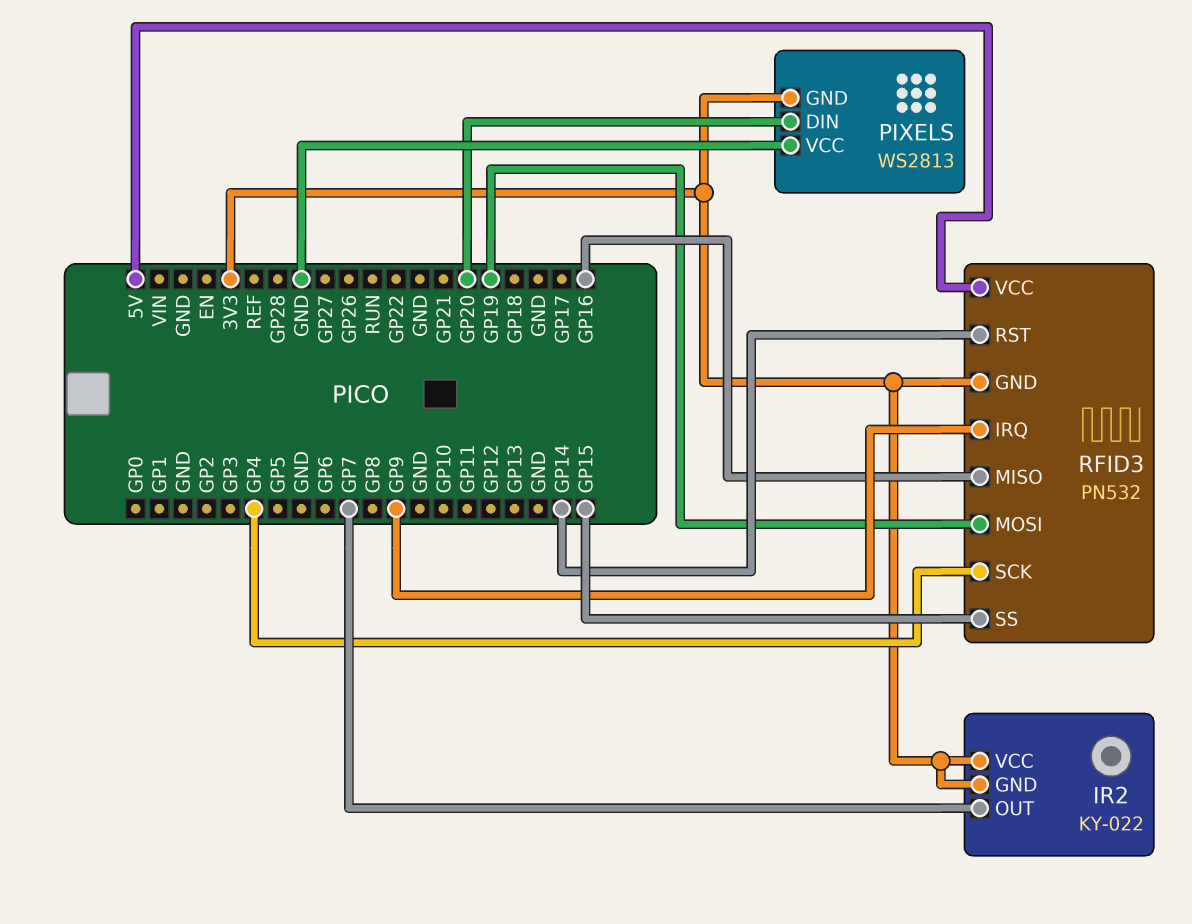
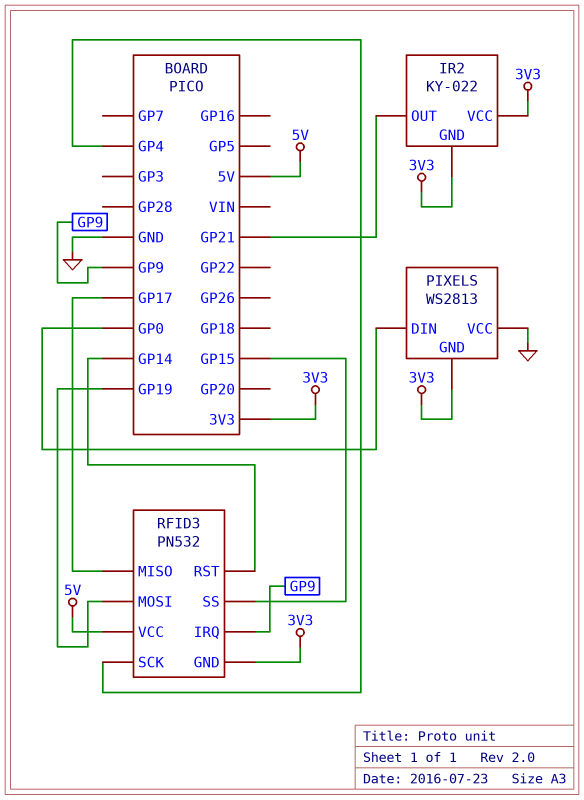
IR2 pin OUT: GP7 -> GP21
PIXELS pin DIN: GP20 -> GP0
RFID3 pin MISO: GP16 -> GP17

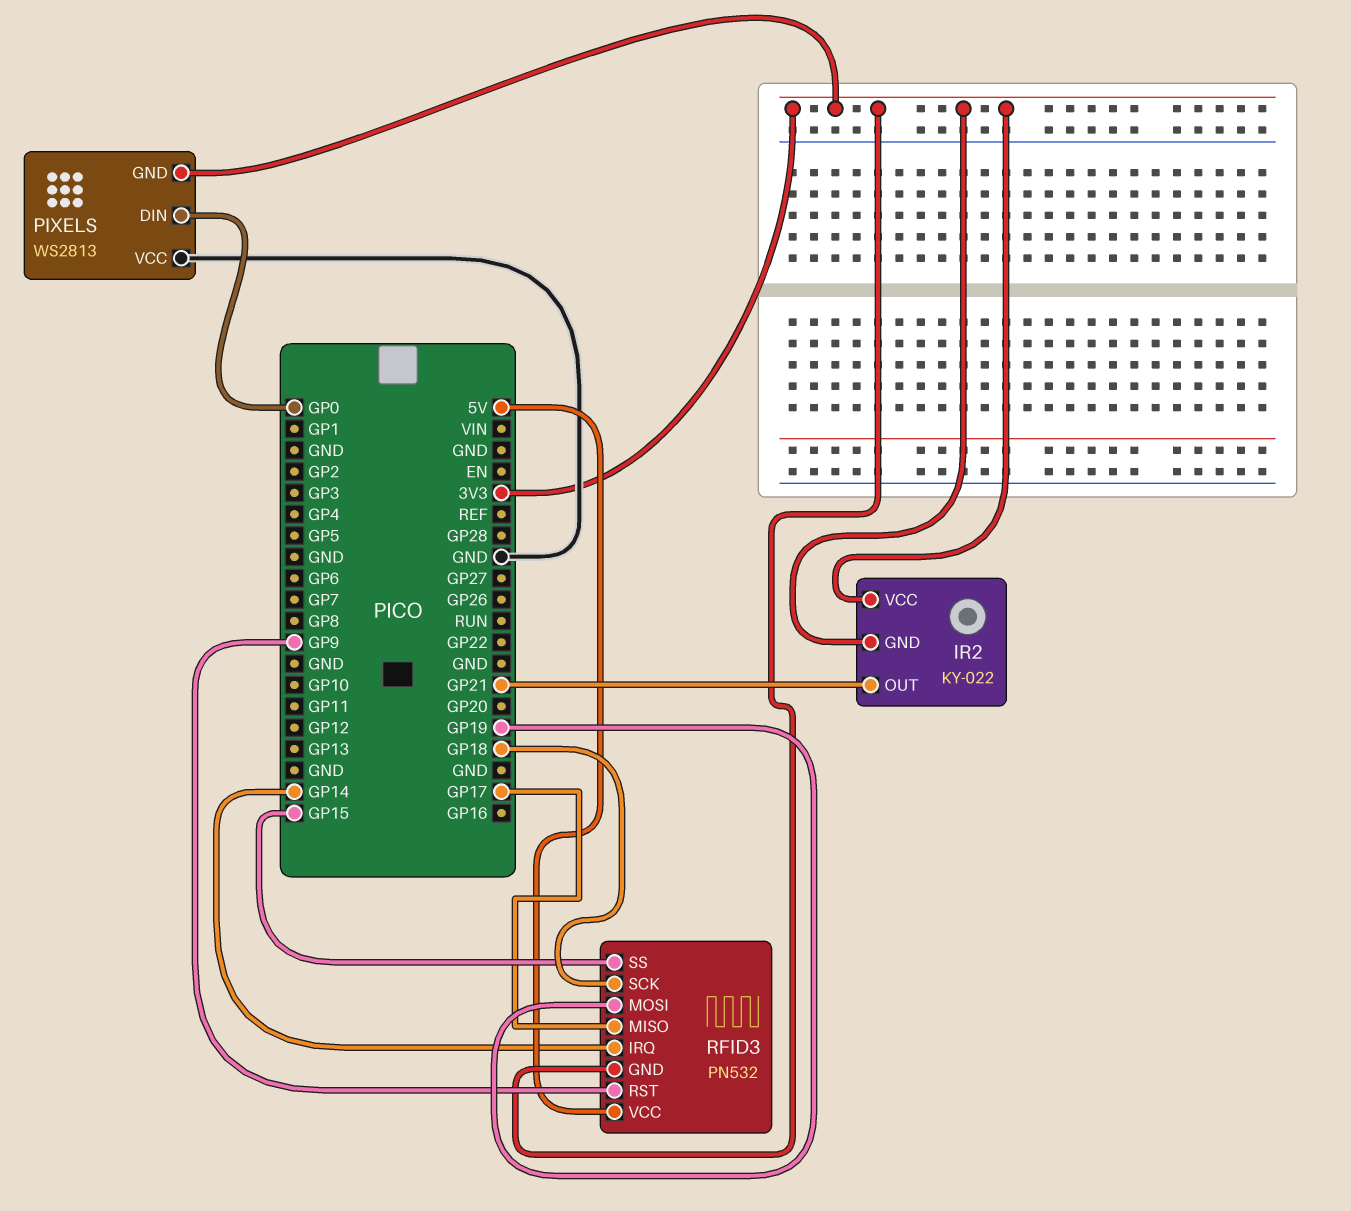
RFID3 pin IRQ: GP9 -> GP14
RFID3 pin RST: GP14 -> GP9
RFID3 pin SCK: GP4 -> GP18

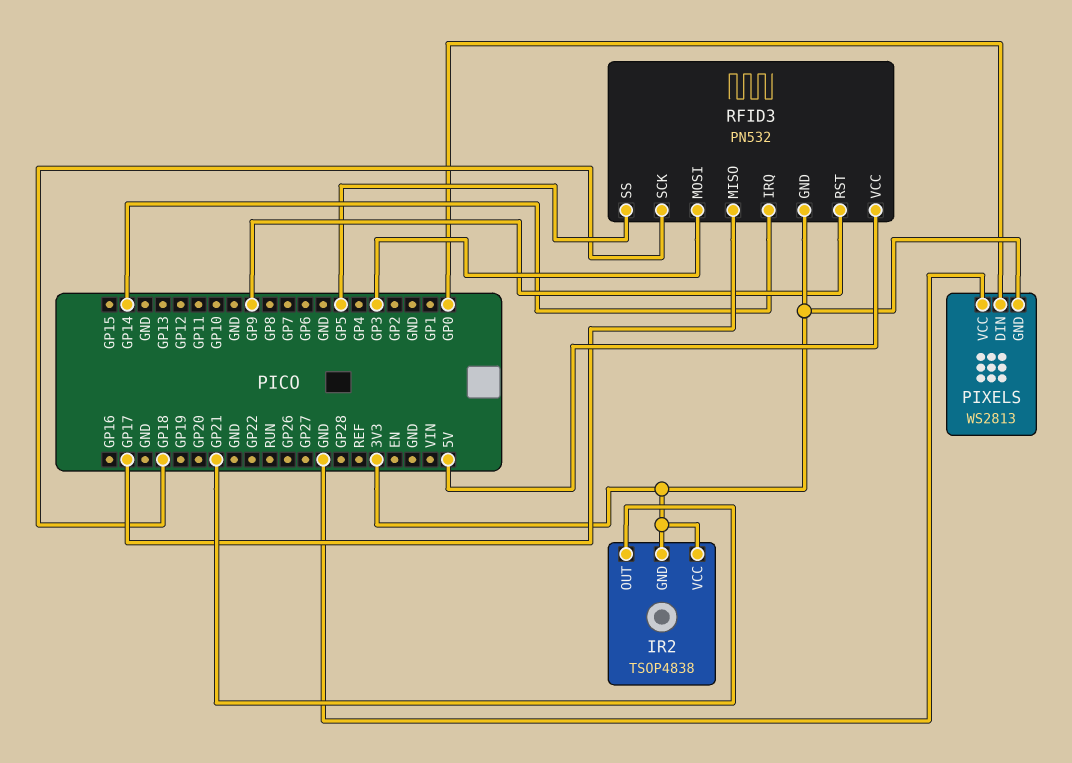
IR2: KY-022 -> TSOP4838
RFID3 pin MOSI: GP19 -> GP3
RFID3 pin SS: GP15 -> GP5

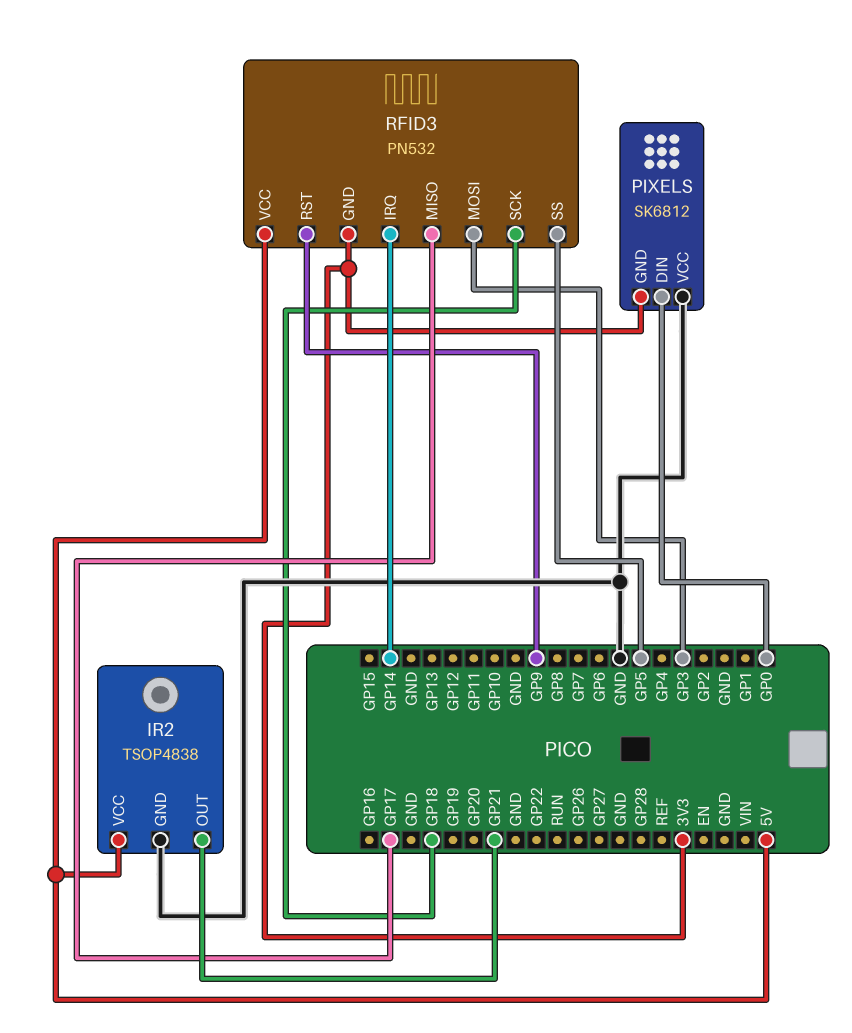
IR2 pin GND: 3V3 -> GND
IR2 pin VCC: 3V3 -> 5V
PIXELS: WS2813 -> SK6812

